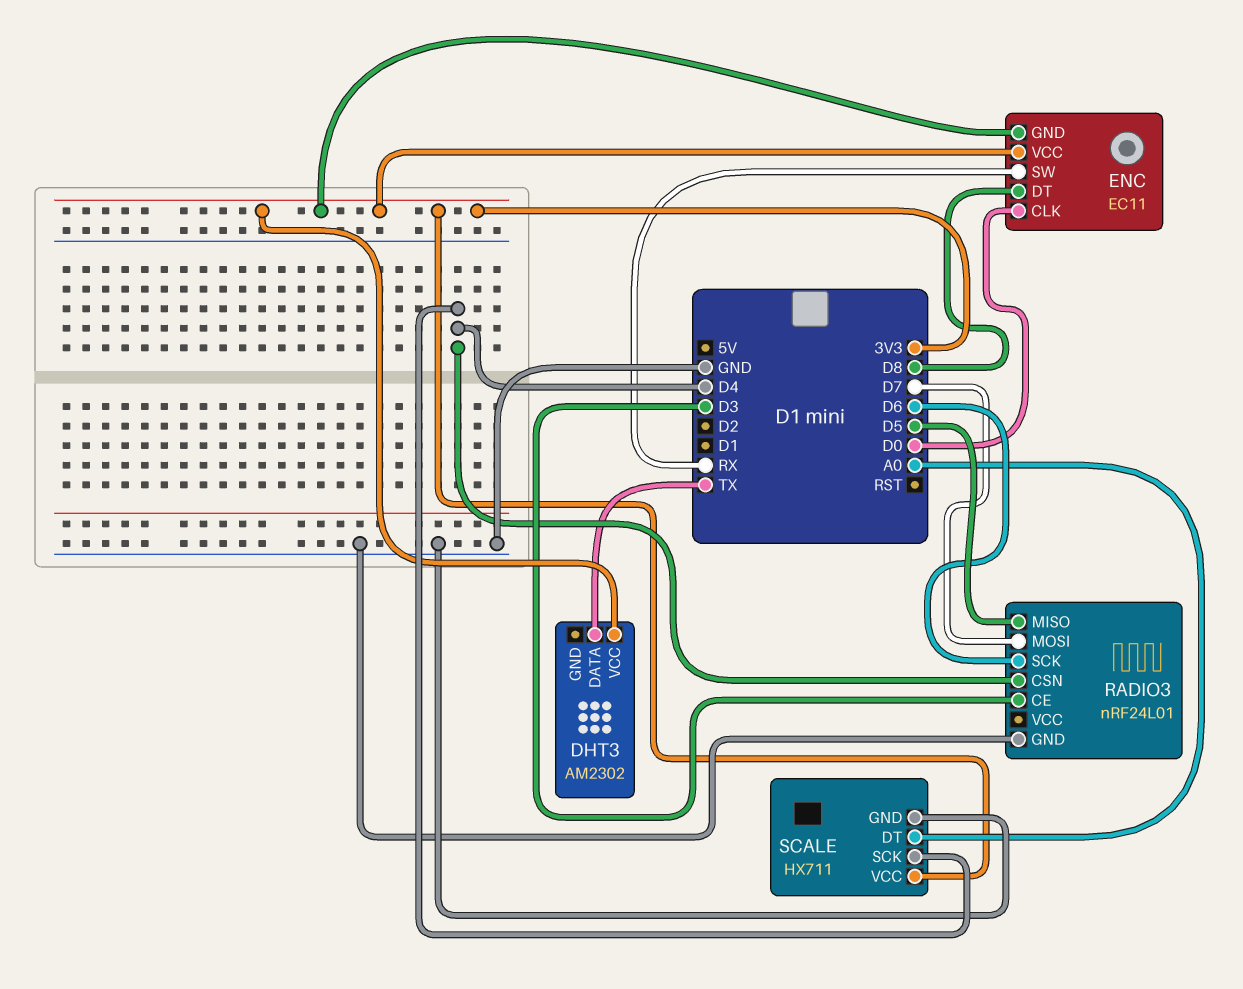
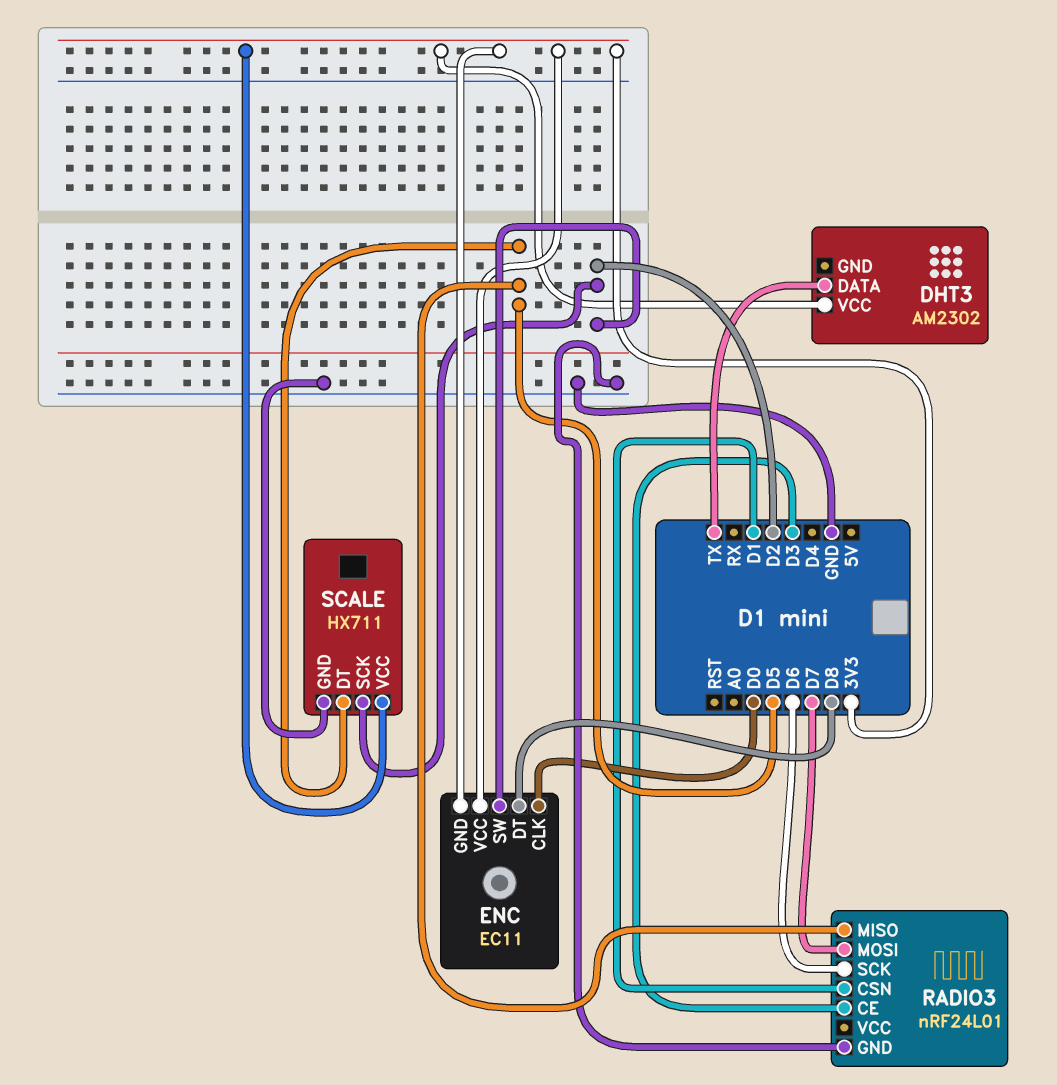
ENC pin SW: RX -> D2
RADIO3 pin CSN: D4 -> D1
SCALE pin DT: A0 -> D5
SCALE pin SCK: D4 -> D2

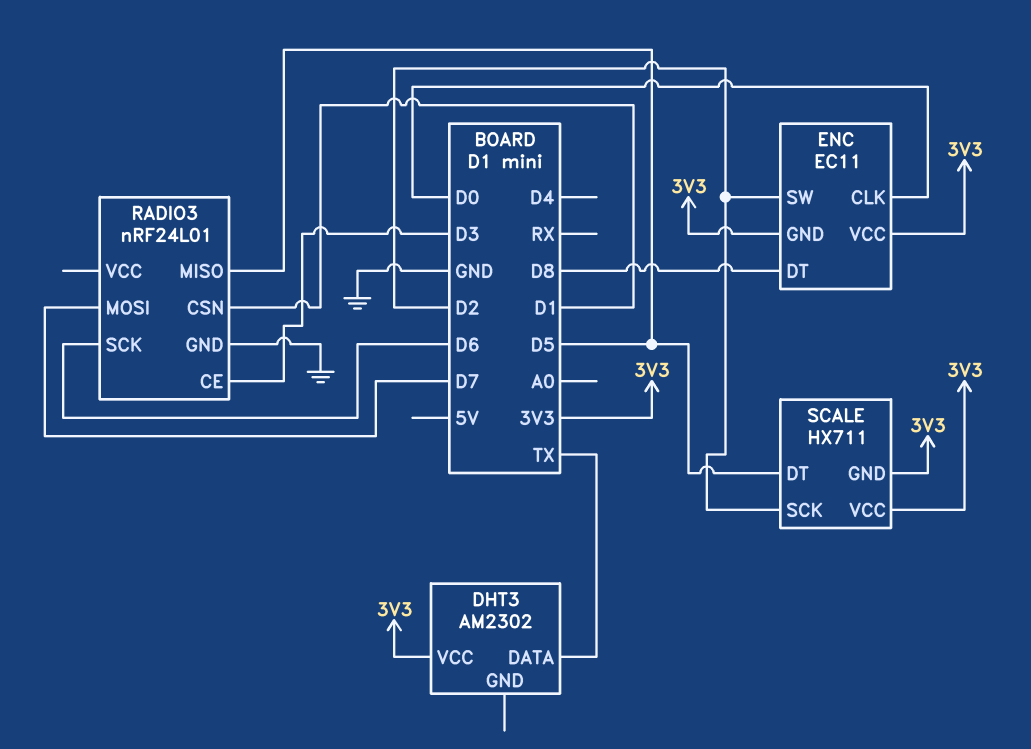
SCALE pin GND: GND -> 3V3

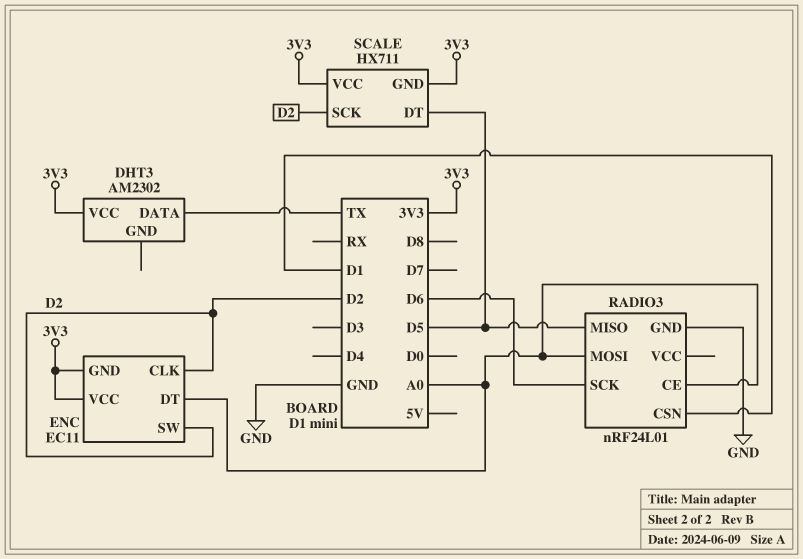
ENC pin CLK: D0 -> D2
ENC pin DT: D8 -> A0
RADIO3 pin CE: D3 -> A0
RADIO3 pin MOSI: D7 -> A0

